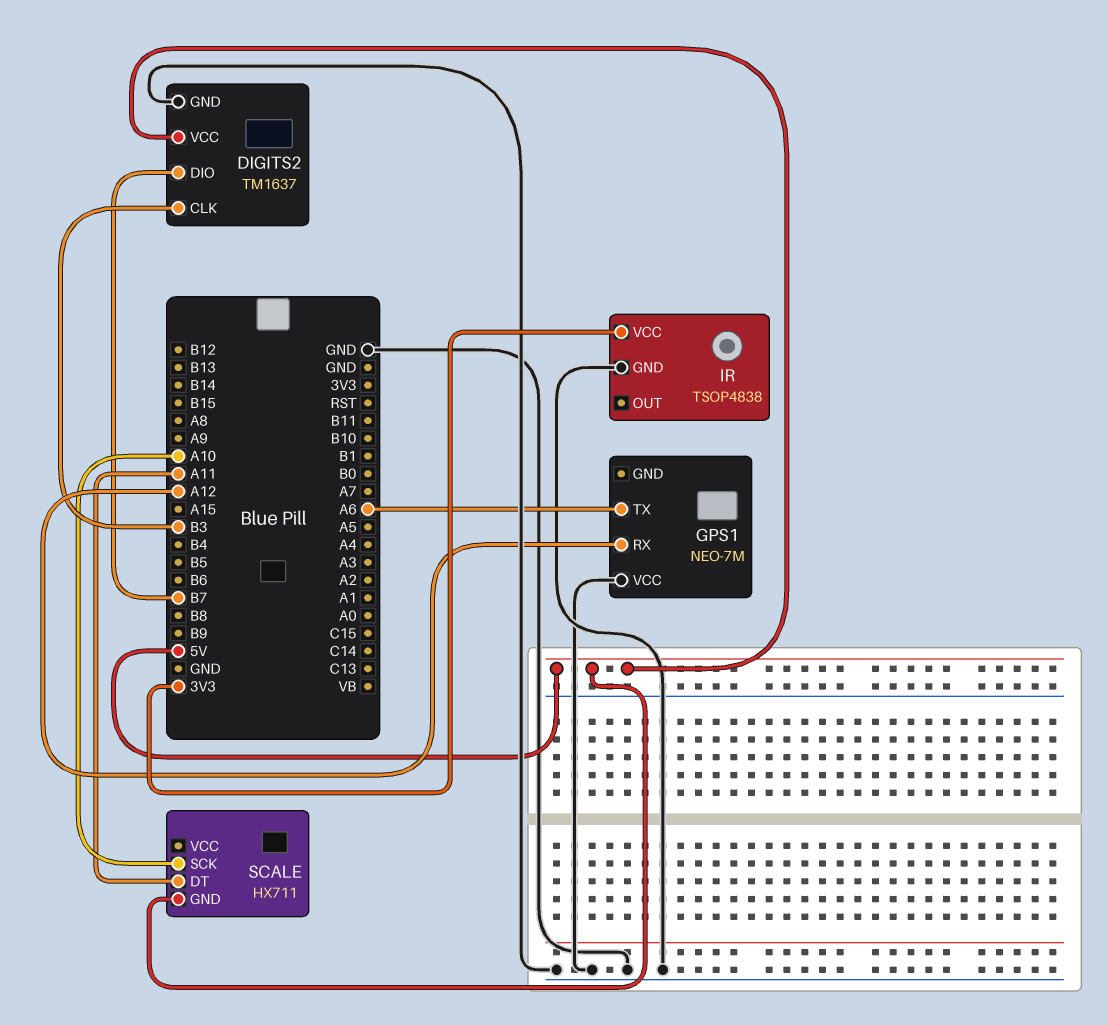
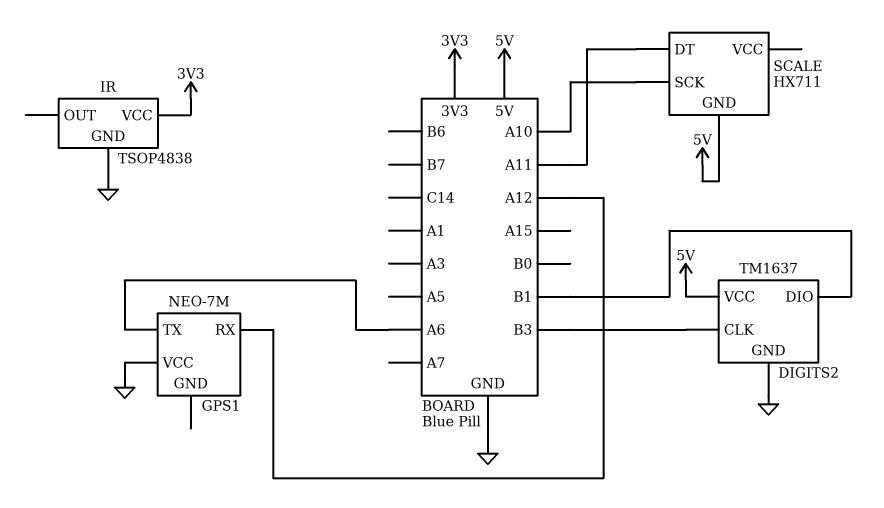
DIGITS2 pin DIO: B7 -> B1

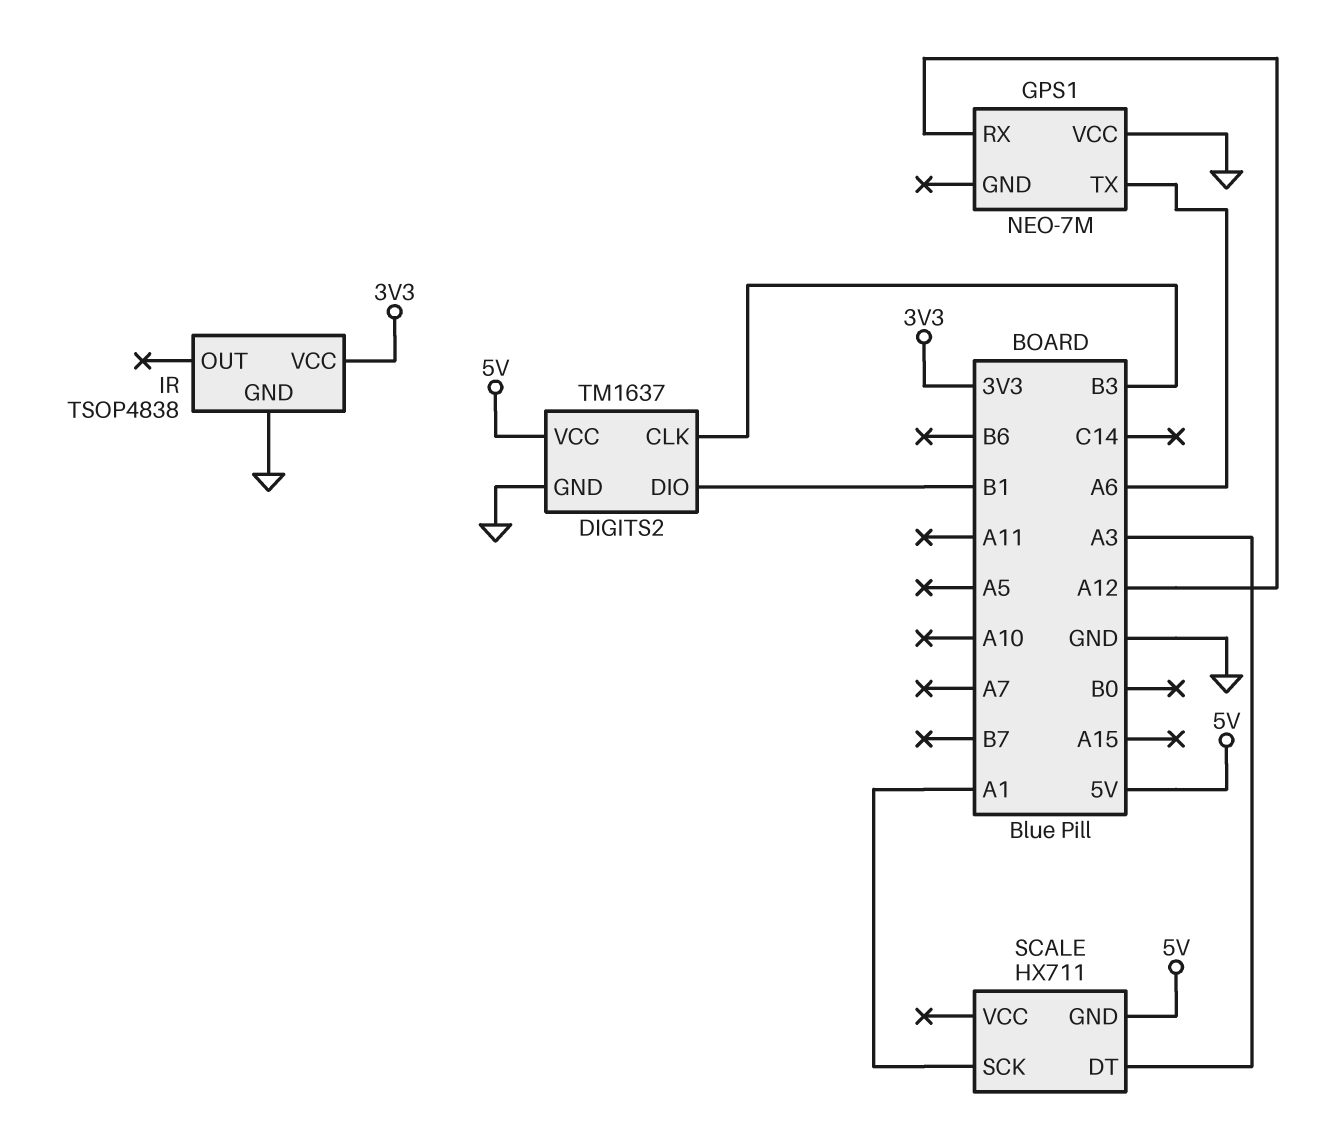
SCALE pin DT: A11 -> A3
SCALE pin SCK: A10 -> A1

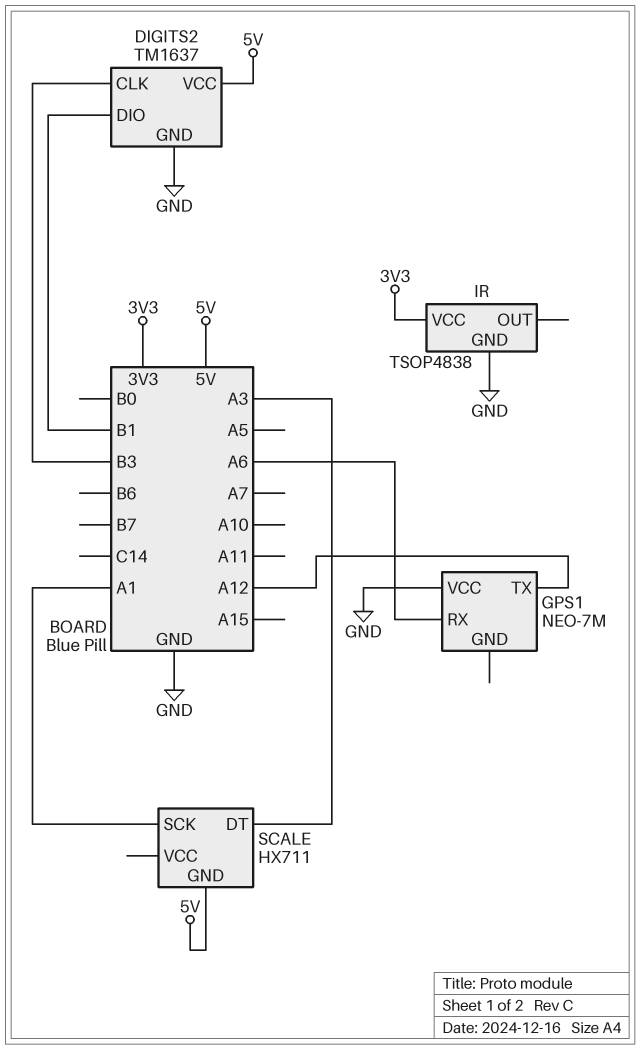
GPS1 pin RX: A12 -> A6
GPS1 pin TX: A6 -> A12

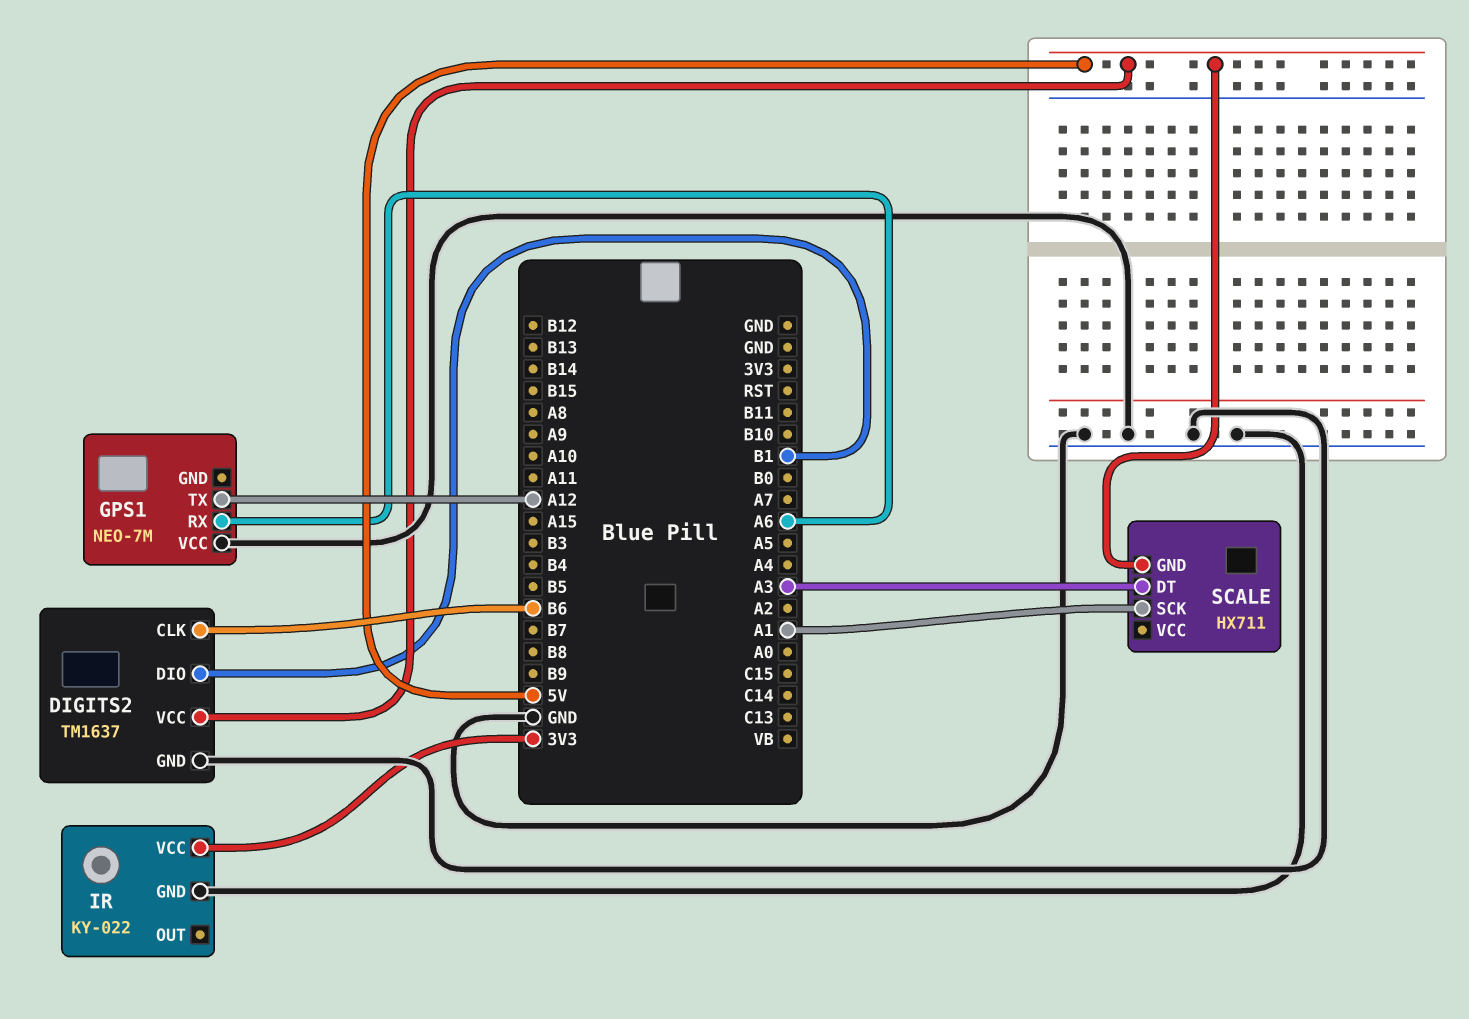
DIGITS2 pin CLK: B3 -> B6
IR: TSOP4838 -> KY-022

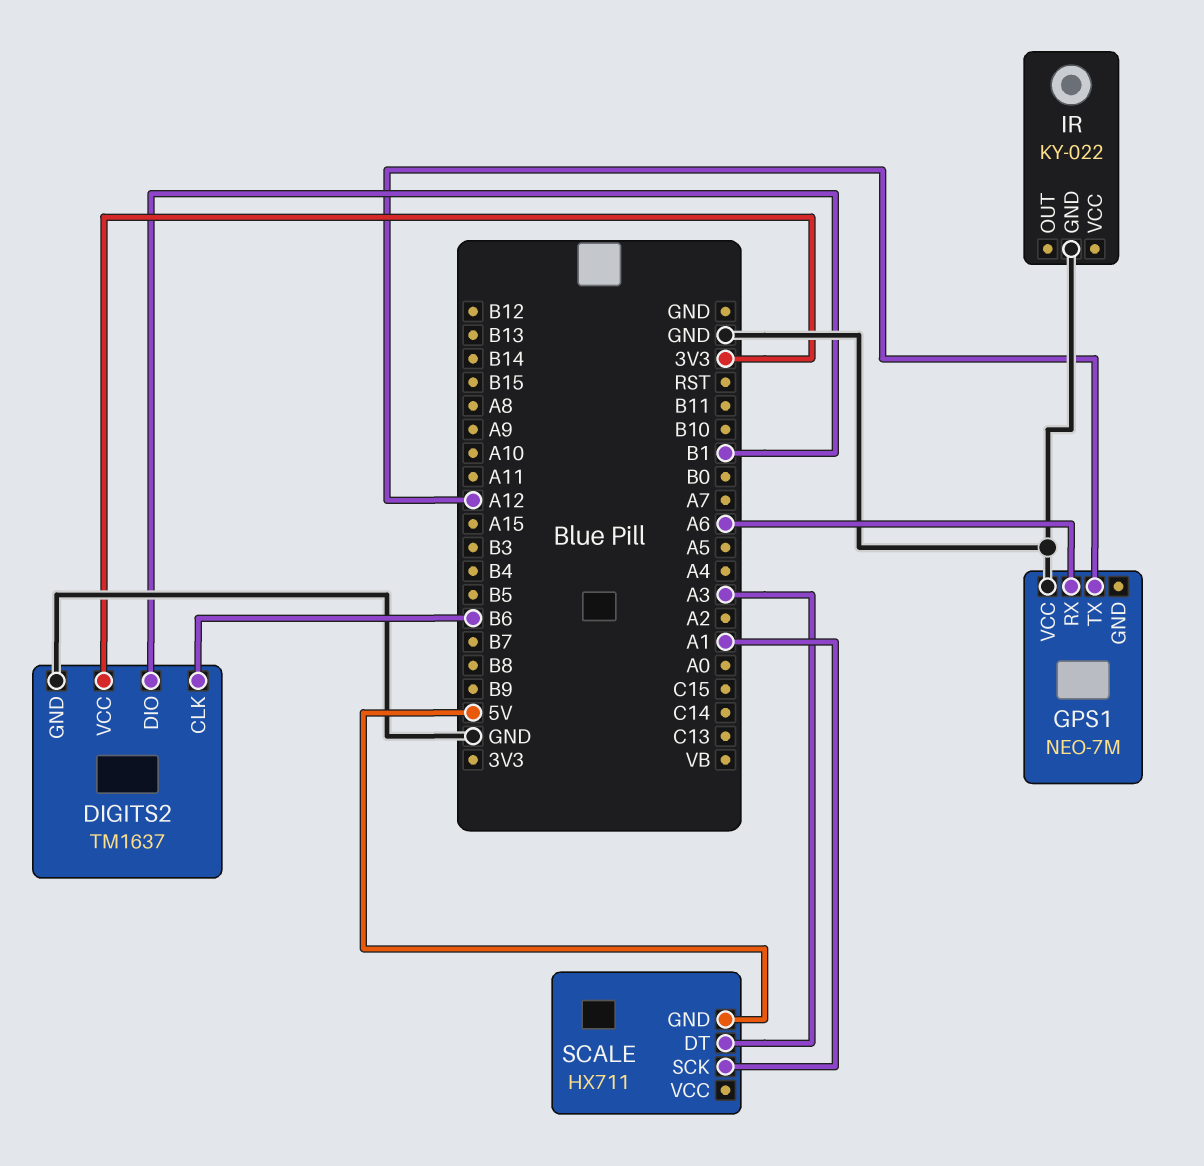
DIGITS2 pin VCC: 5V -> 3V3
IR pin VCC: 3V3 -> none

